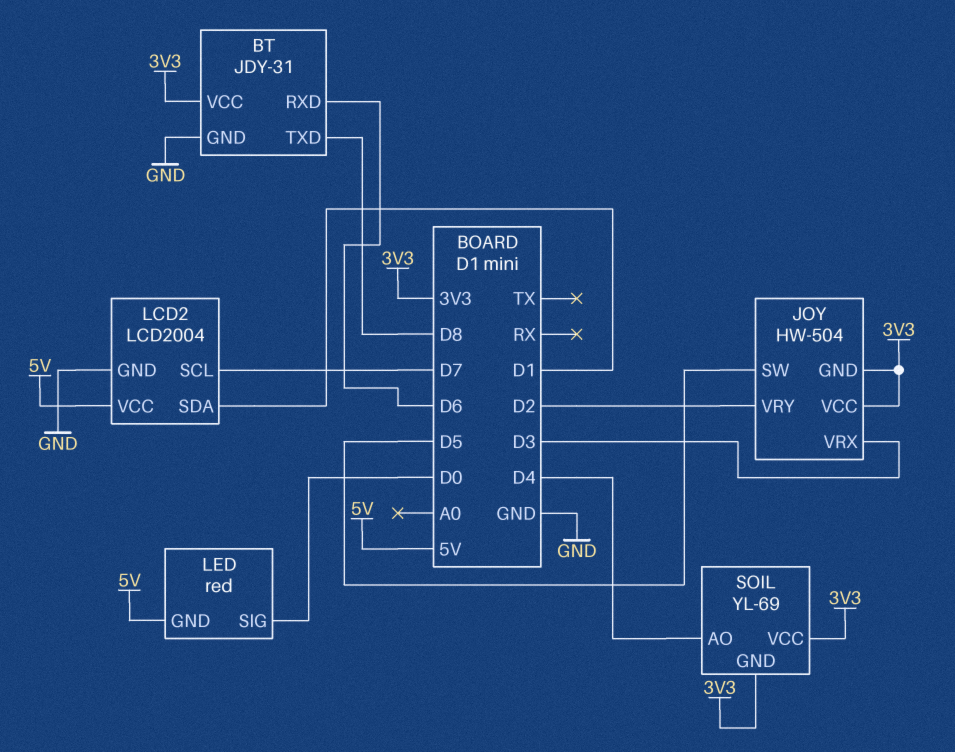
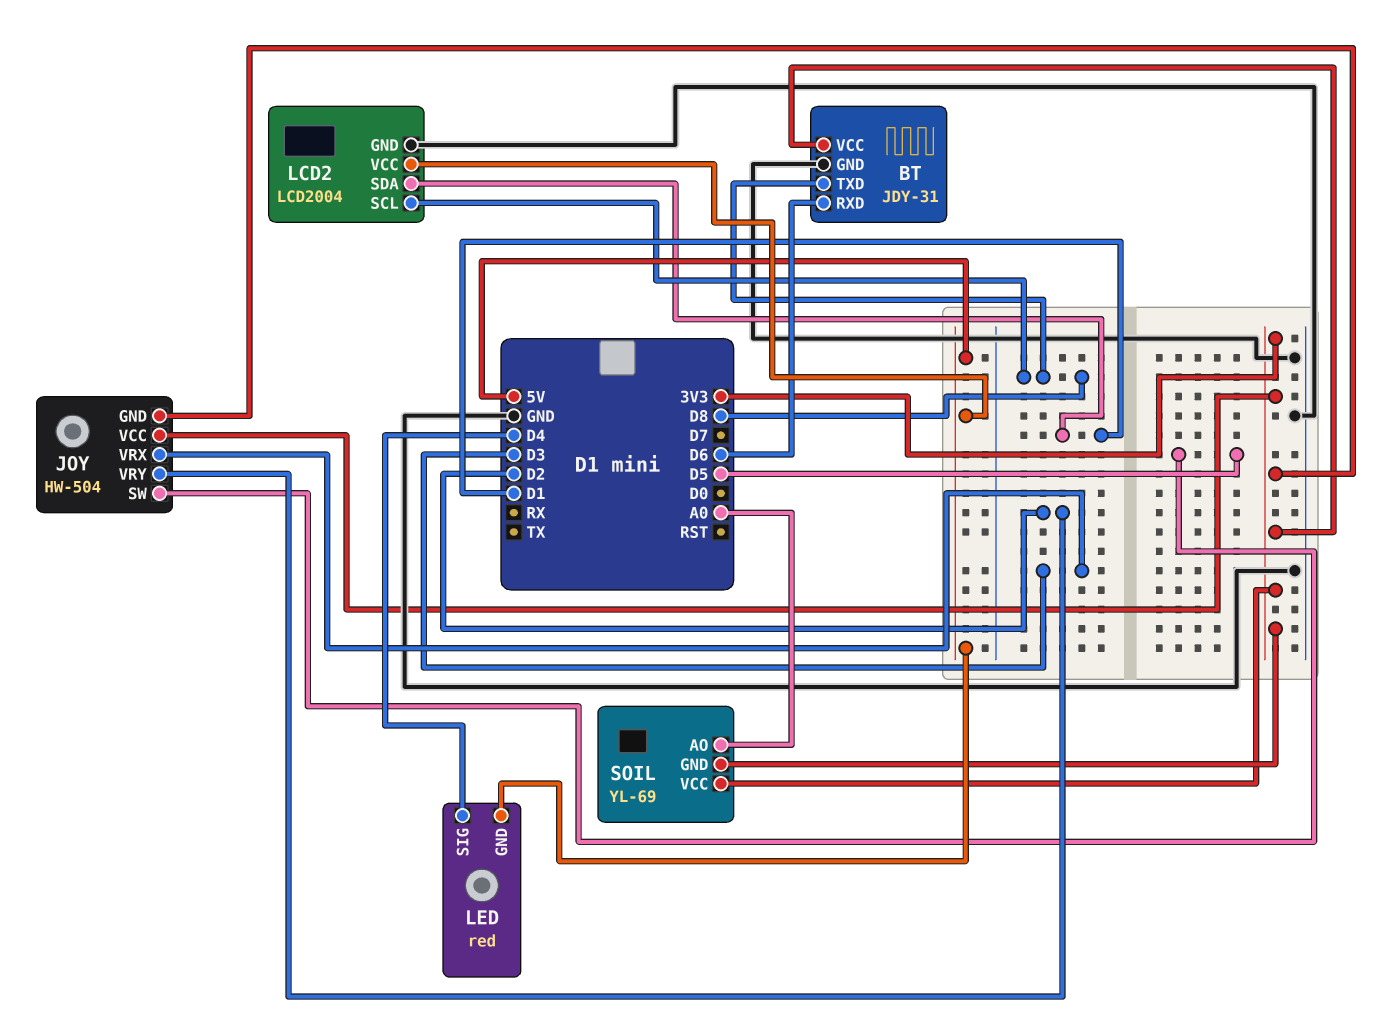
LCD2 pin SCL: D7 -> D8
LED pin SIG: D0 -> D4
SOIL pin AO: D4 -> A0

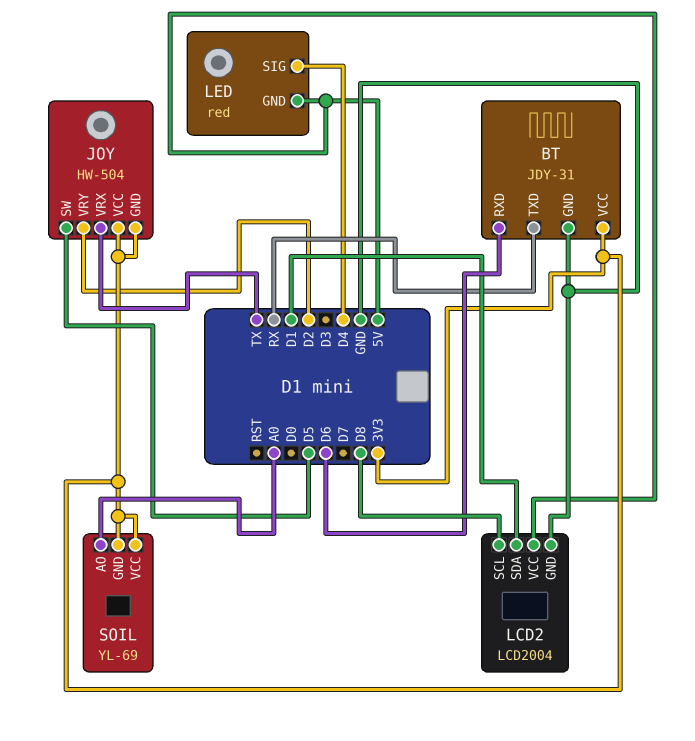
BT pin TXD: D8 -> RX
JOY pin VRX: D3 -> TX

